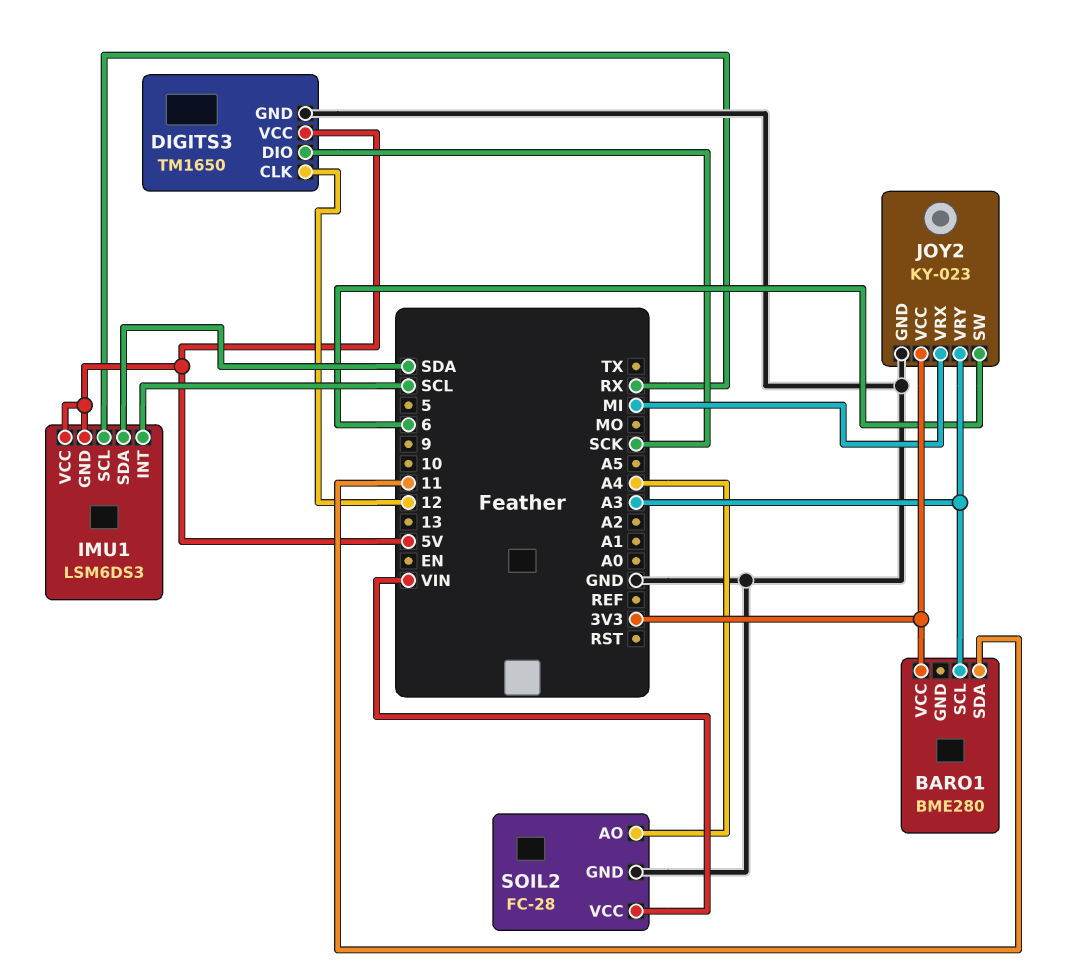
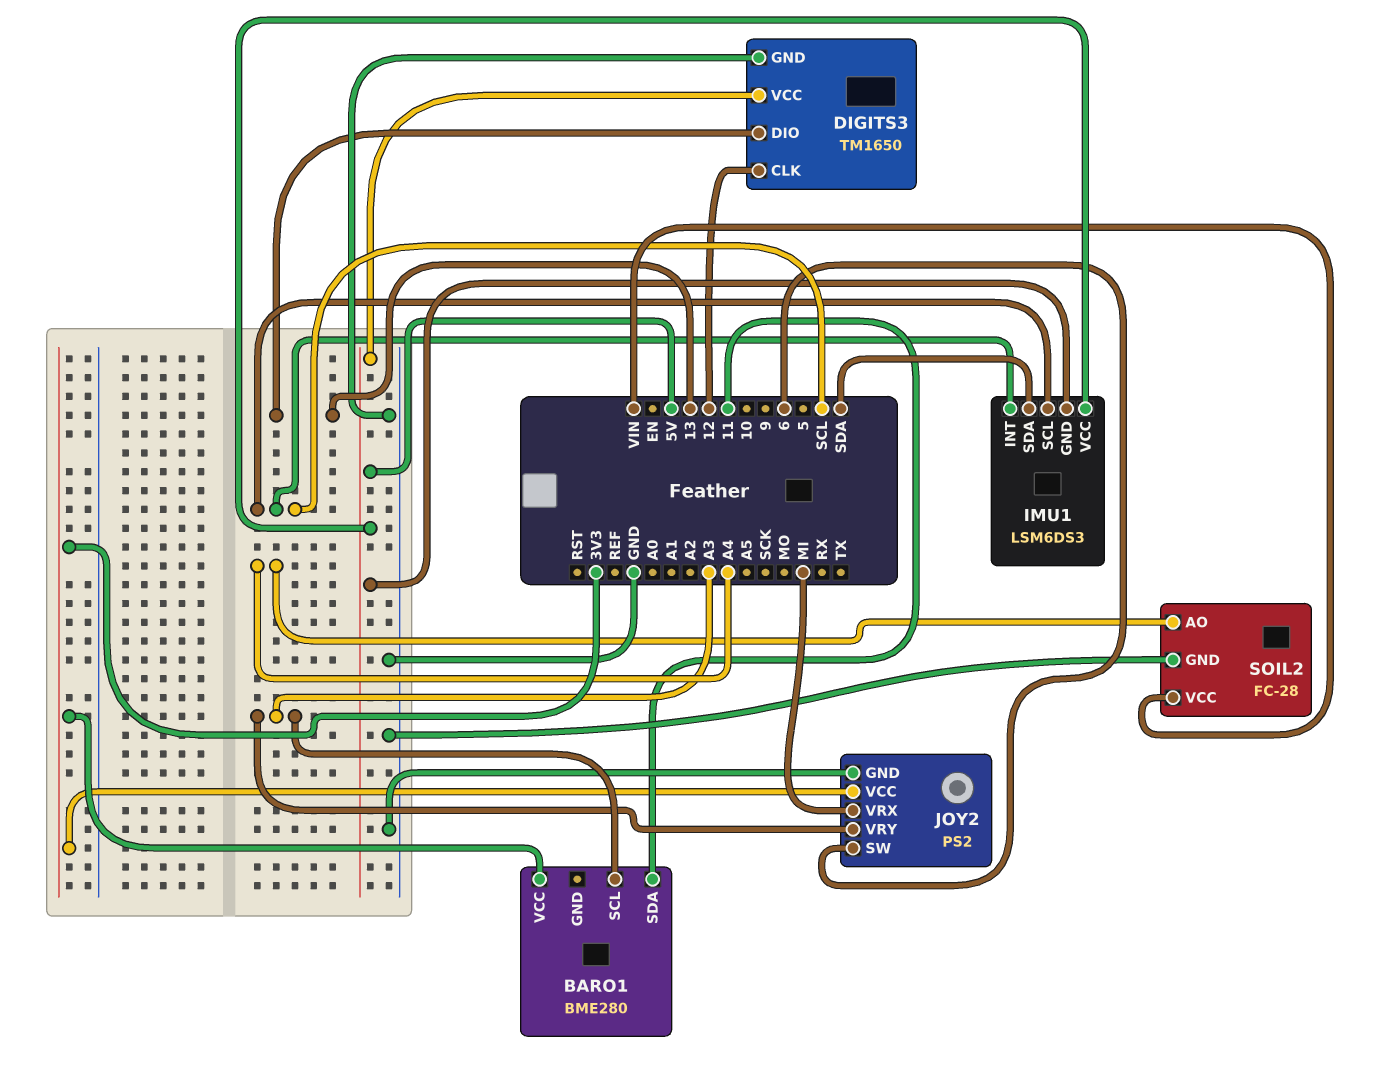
DIGITS3 pin DIO: SCK -> 13
IMU1 pin SCL: RX -> SCL
JOY2: KY-023 -> PS2

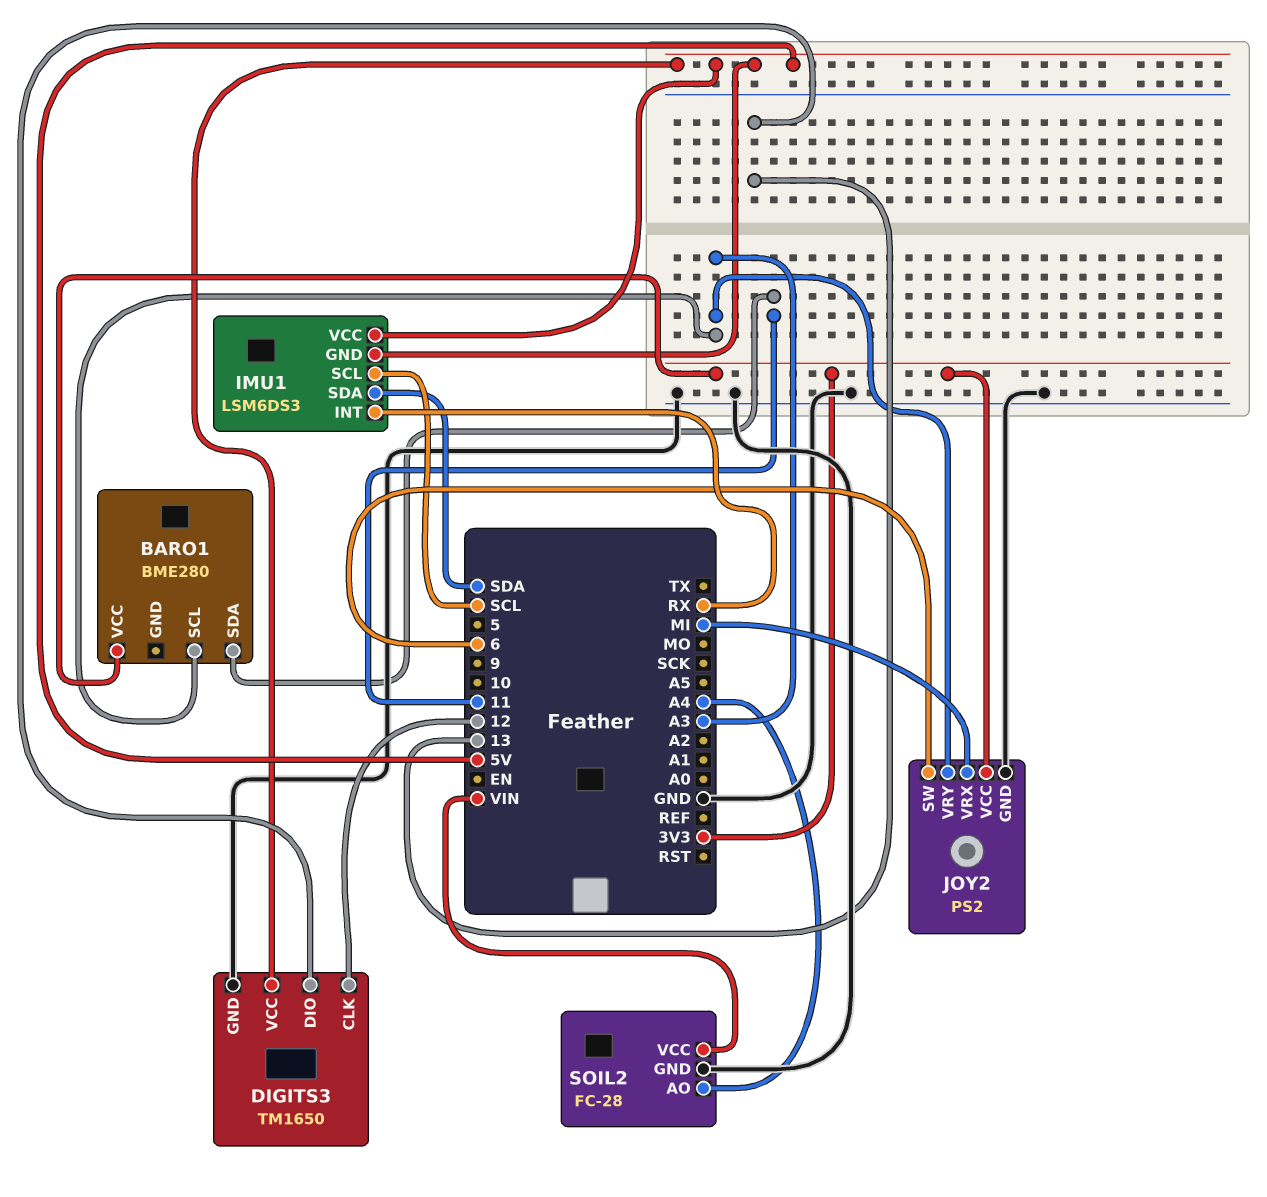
IMU1 pin INT: SCL -> RX

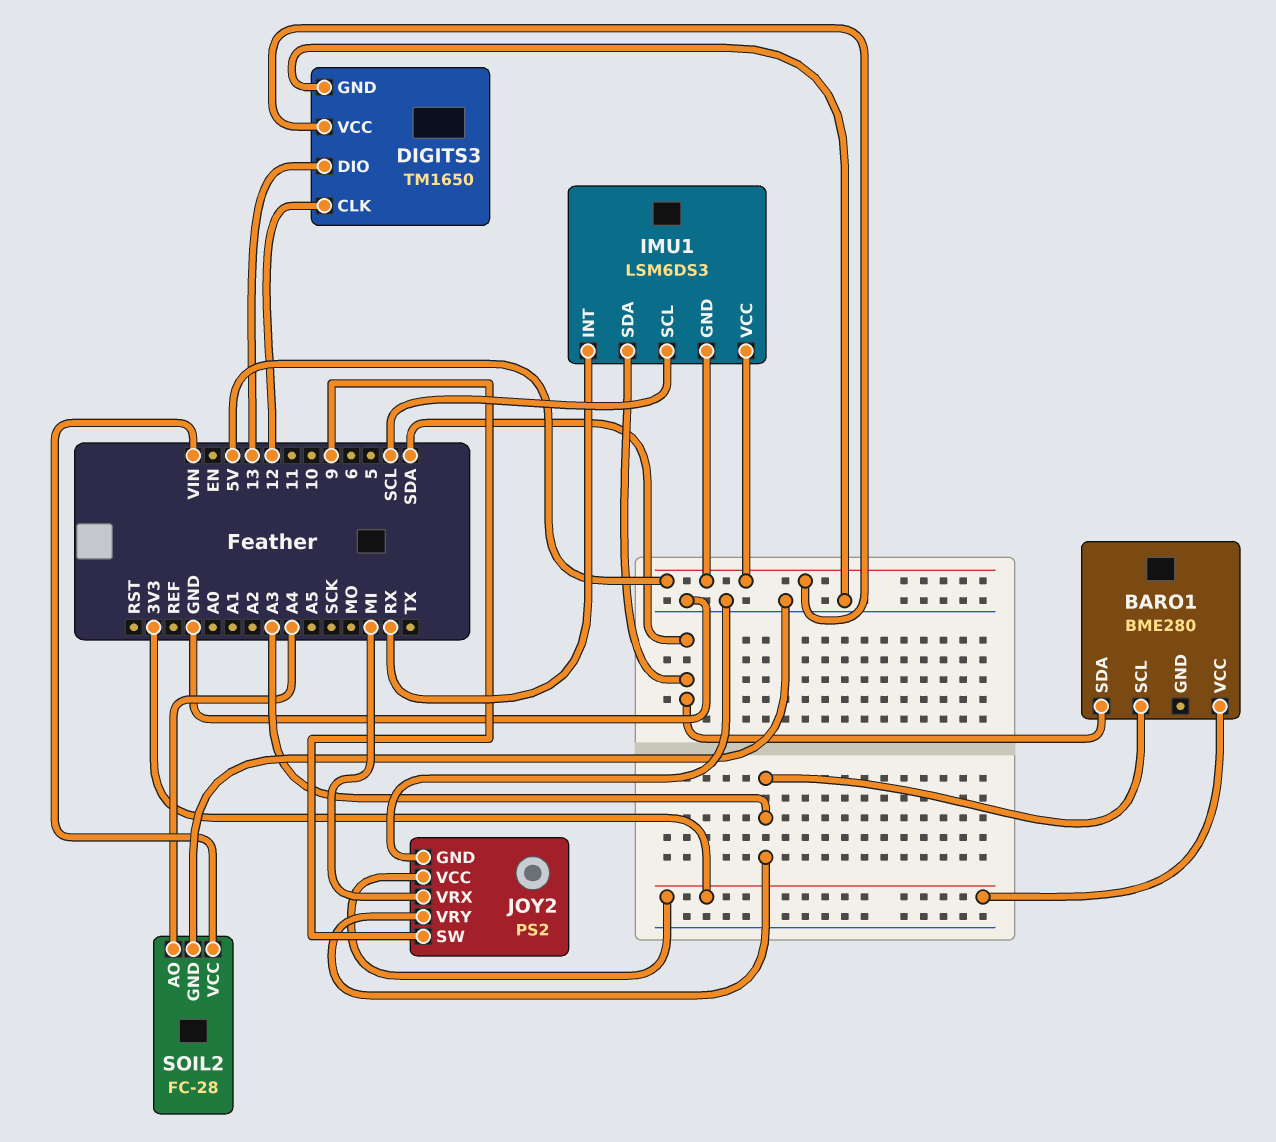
BARO1 pin SDA: 11 -> SDA
JOY2 pin SW: 6 -> 9

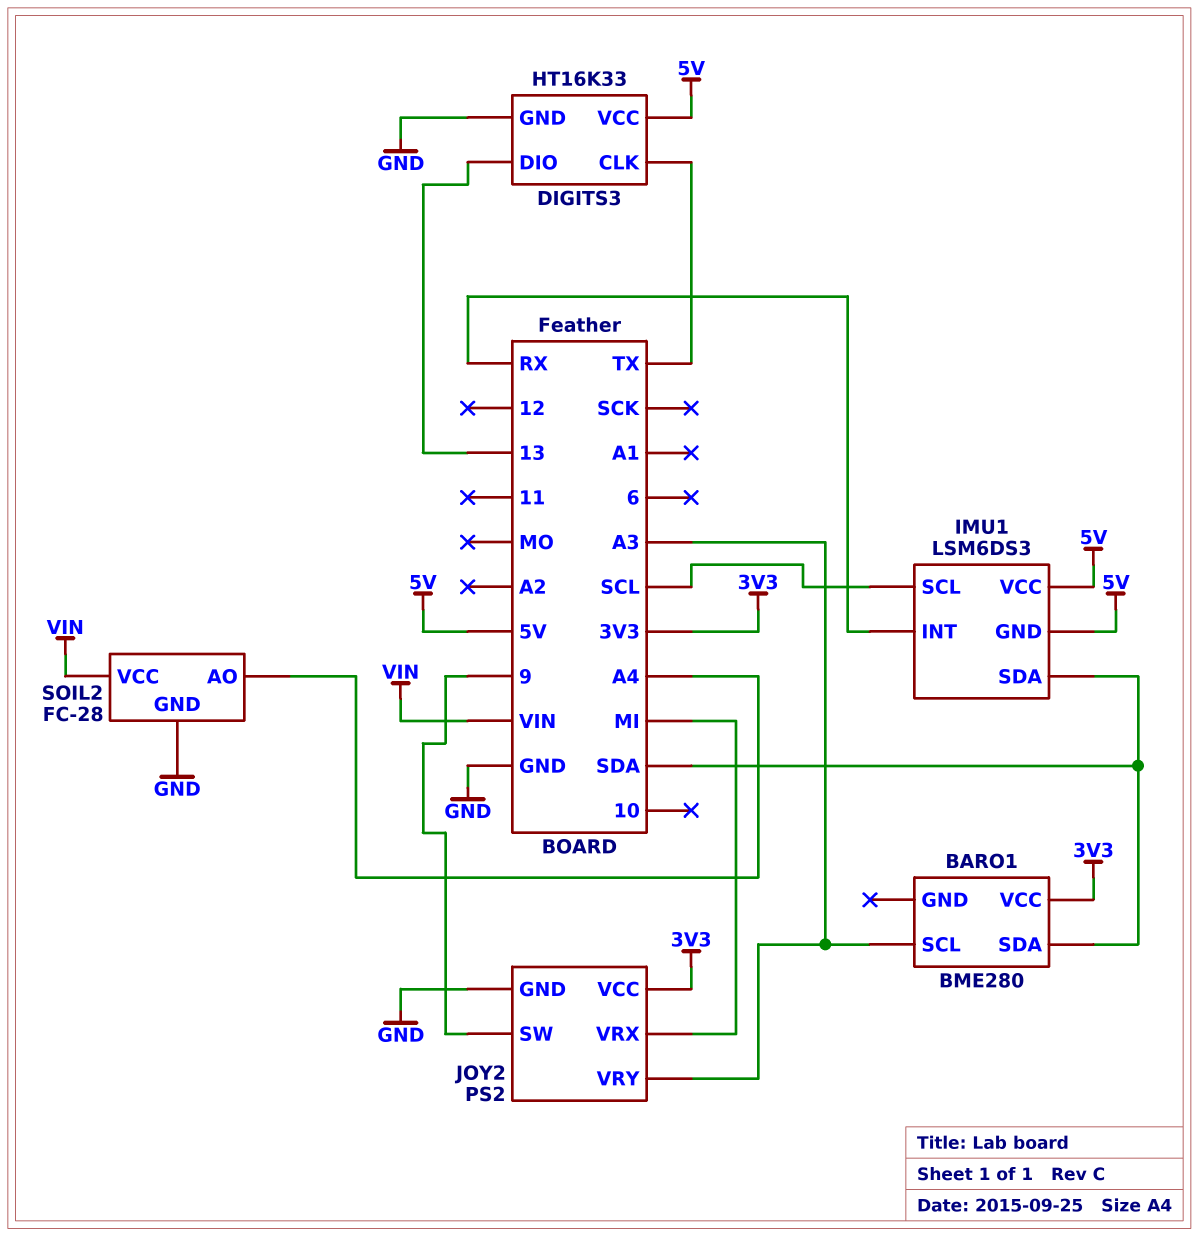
DIGITS3: TM1650 -> HT16K33
DIGITS3 pin CLK: 12 -> TX

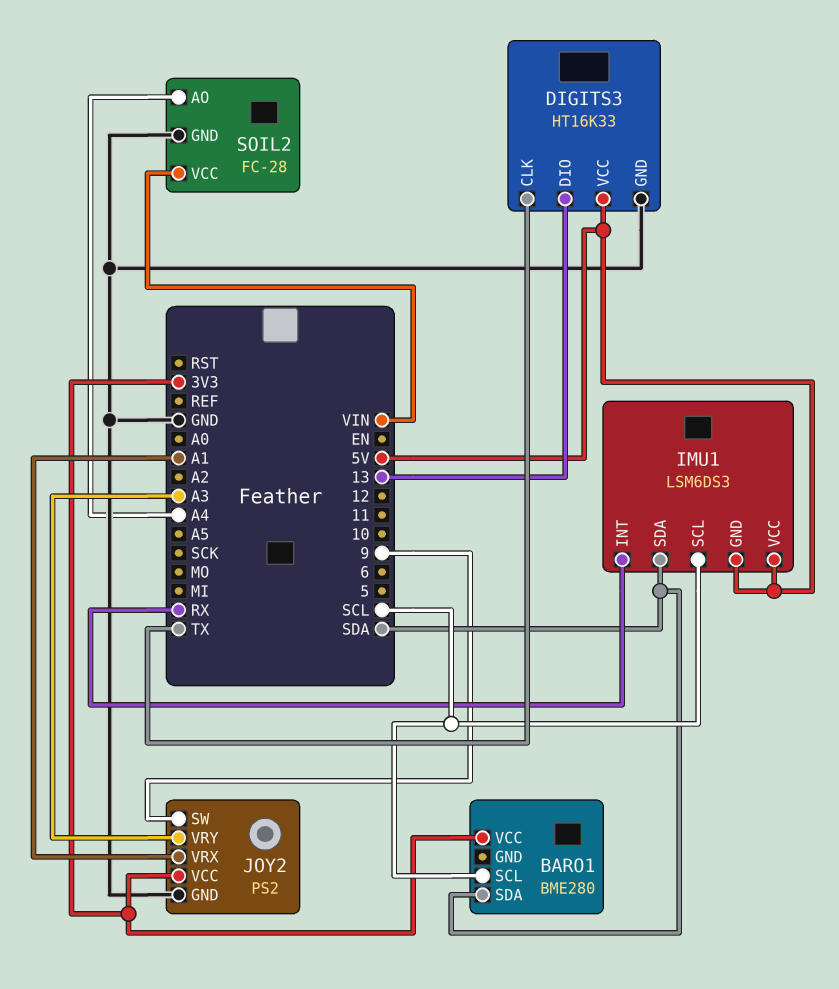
BARO1 pin SCL: A3 -> SCL
JOY2 pin VRX: MI -> A1

